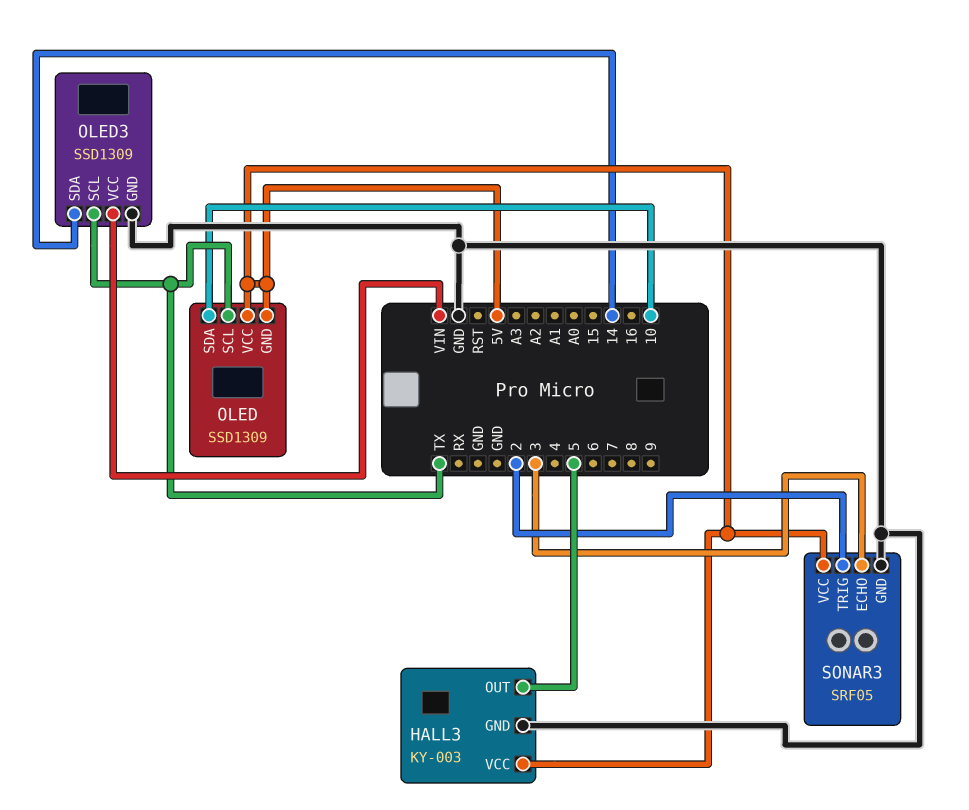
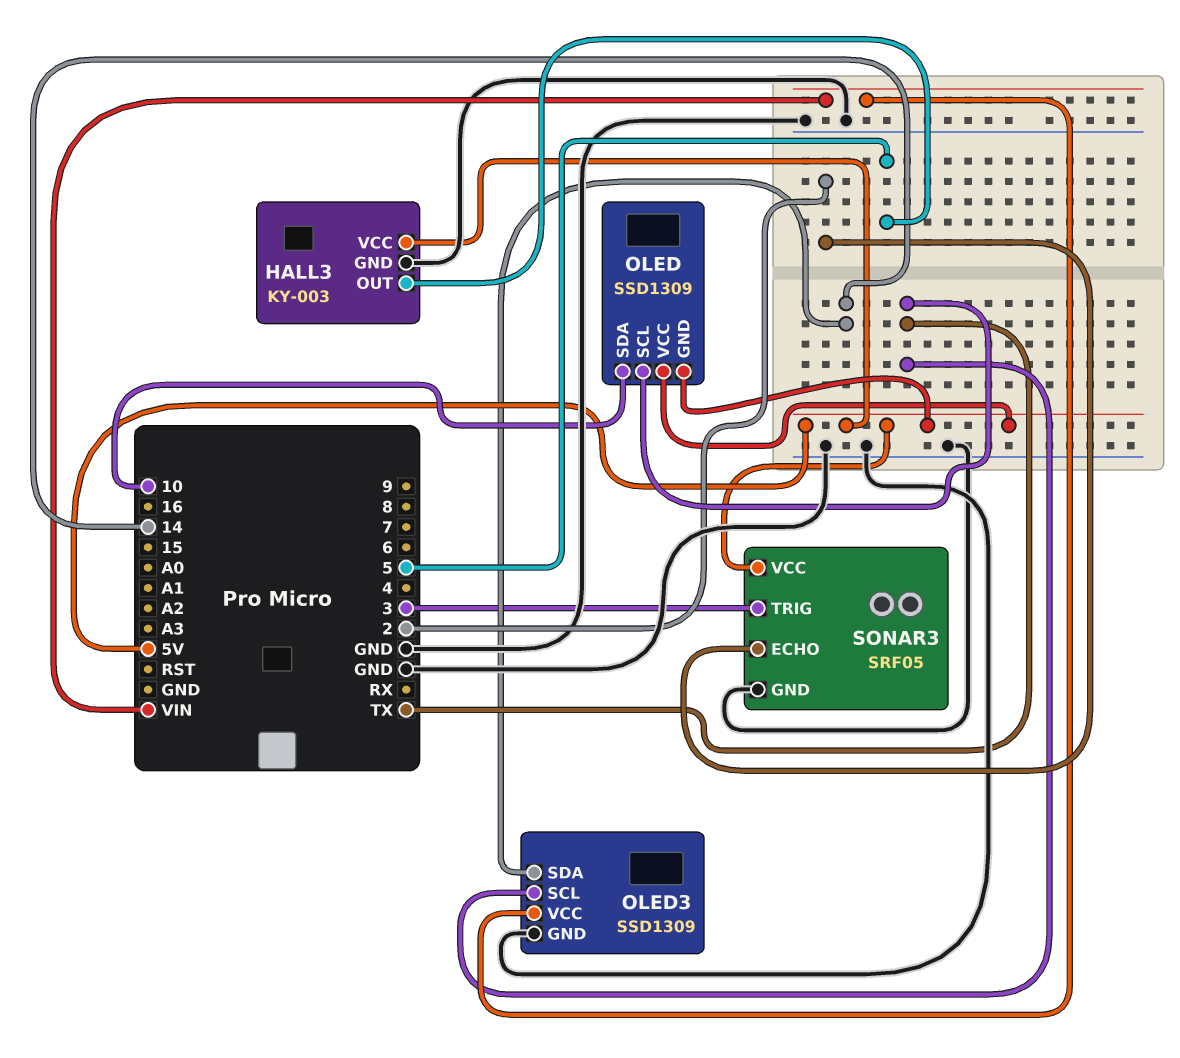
SONAR3 pin ECHO: 3 -> 2
SONAR3 pin TRIG: 2 -> 3

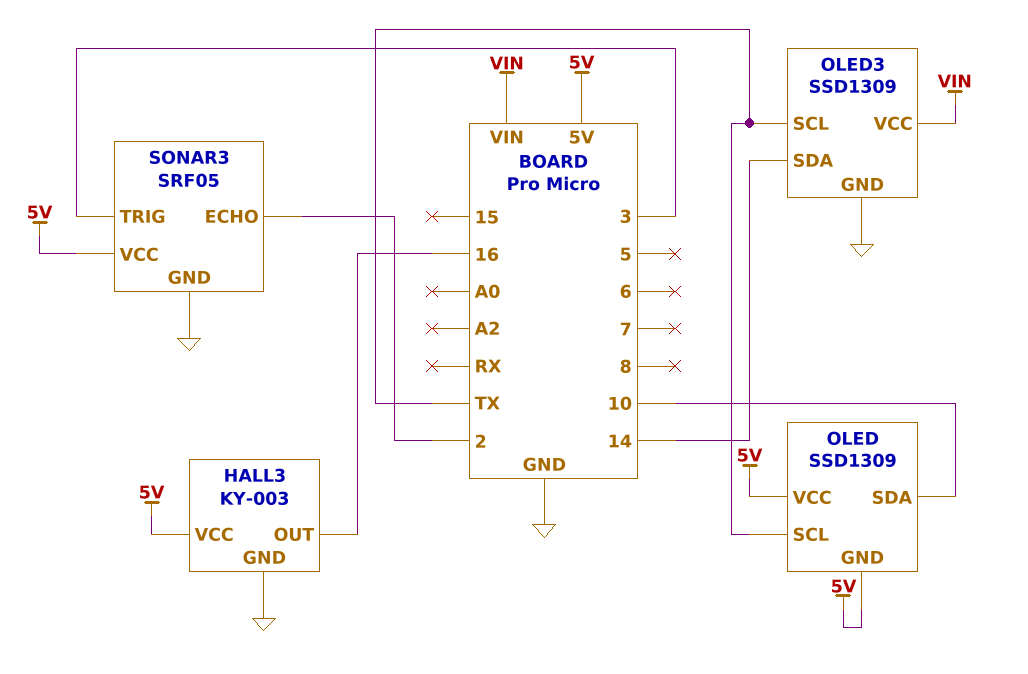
HALL3 pin OUT: 5 -> 16

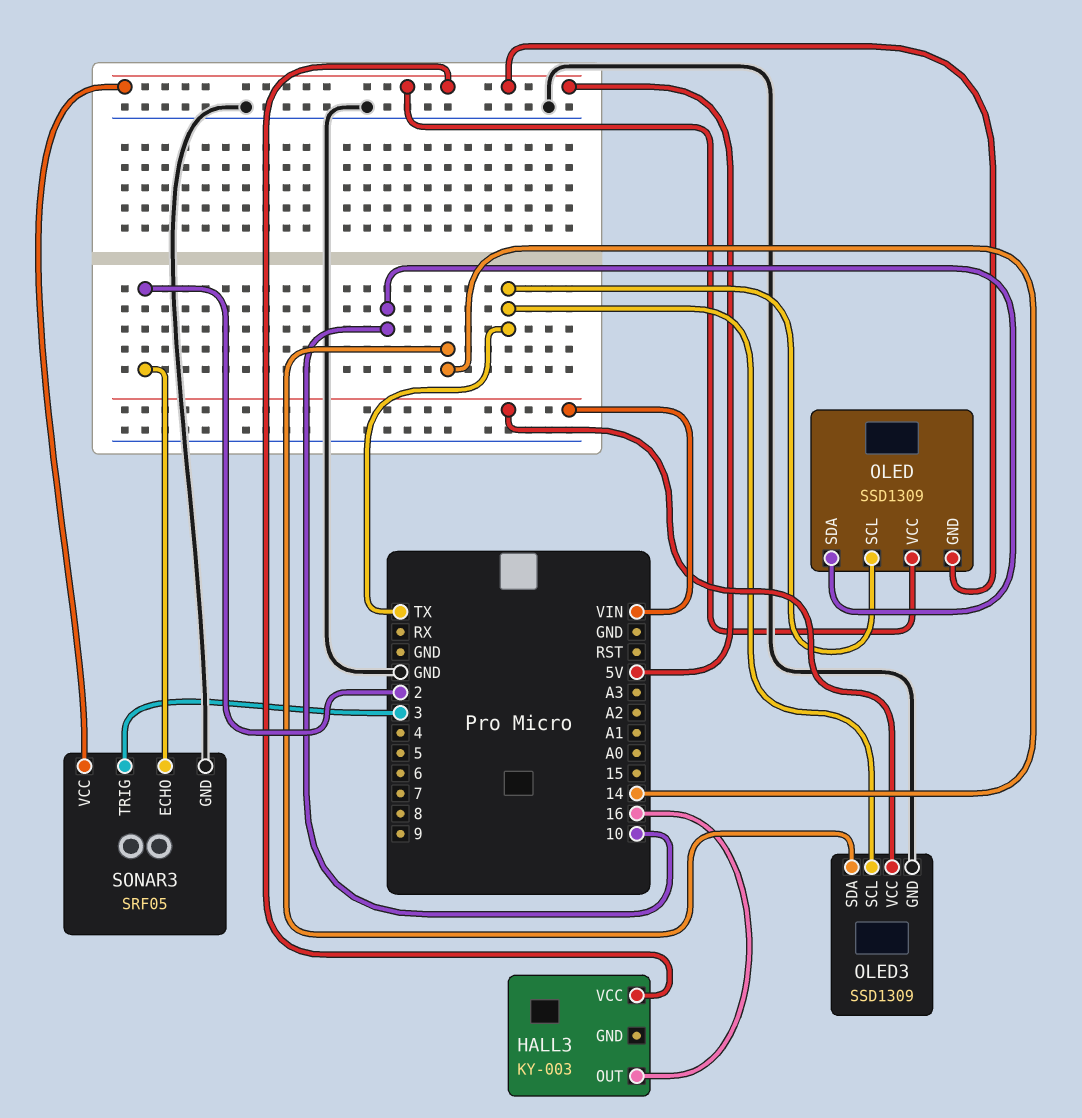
HALL3 pin GND: GND -> none

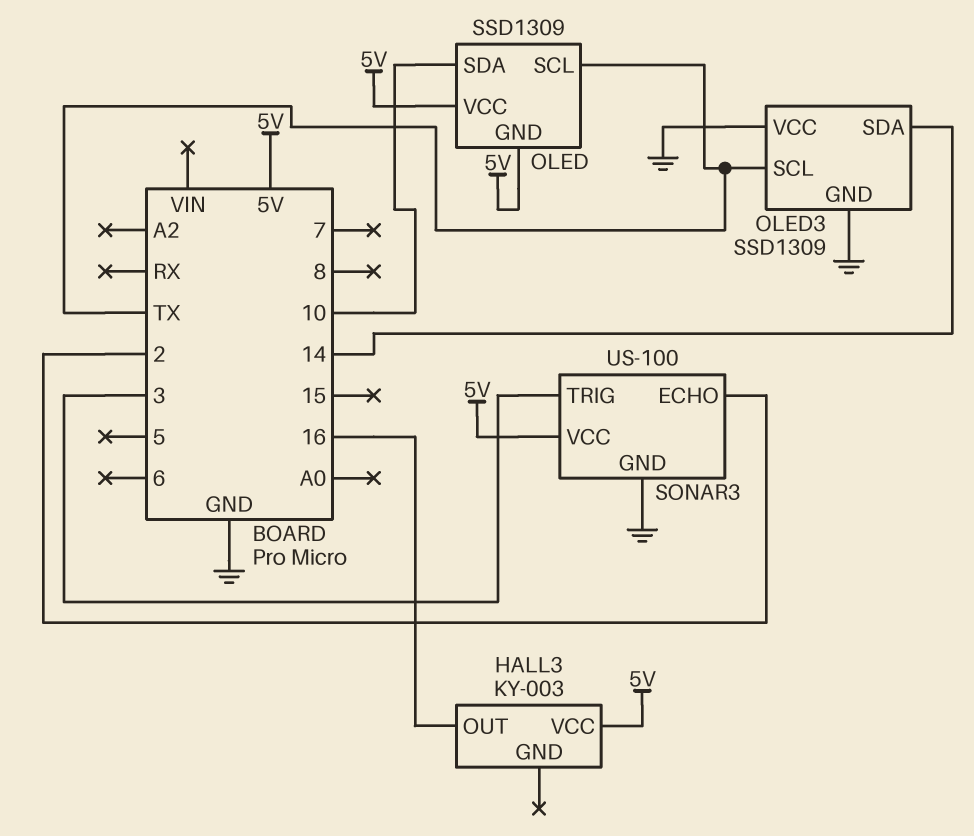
OLED3 pin VCC: VIN -> GND
SONAR3: SRF05 -> US-100

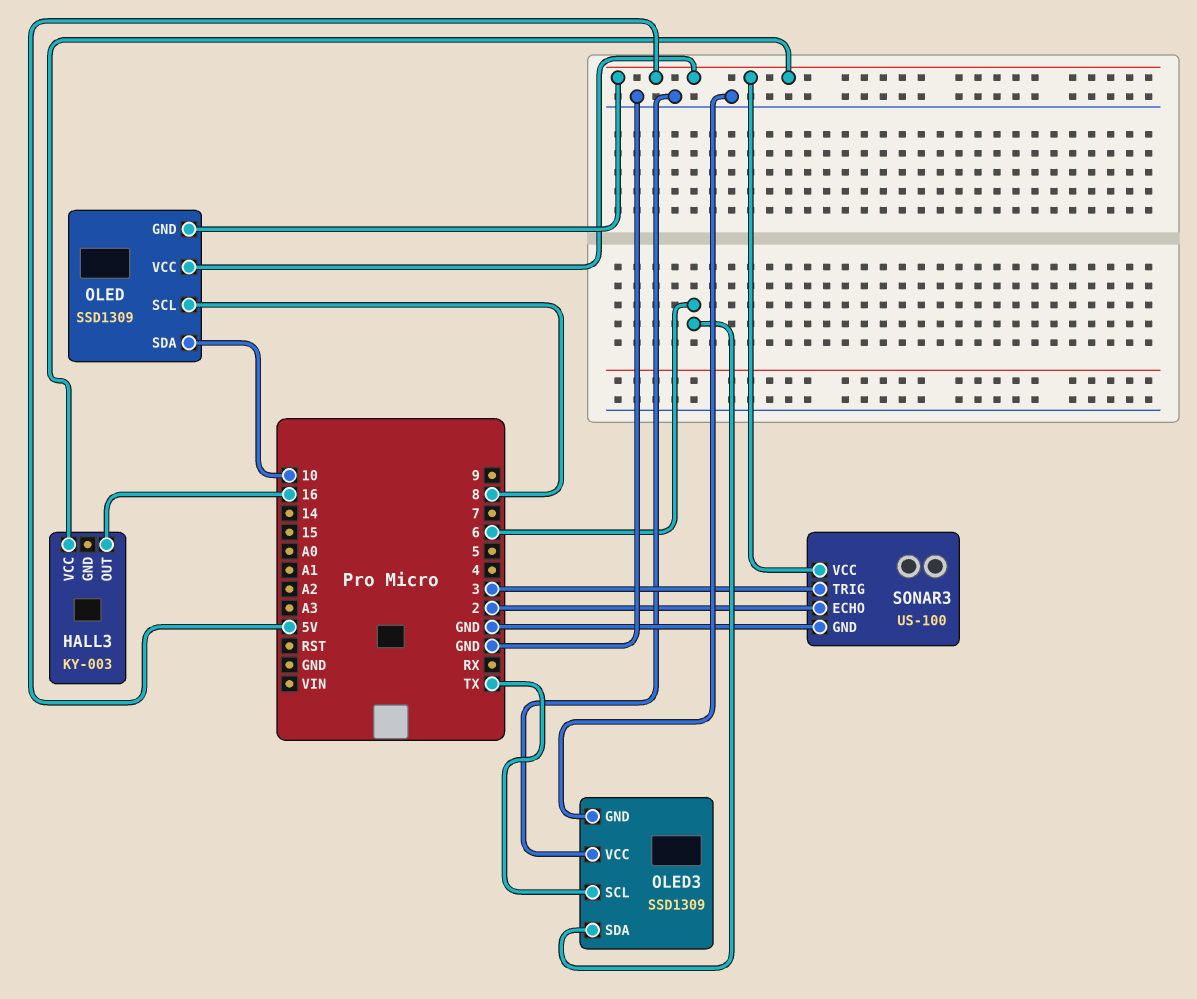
OLED pin SCL: TX -> 8
OLED3 pin SDA: 14 -> 6

